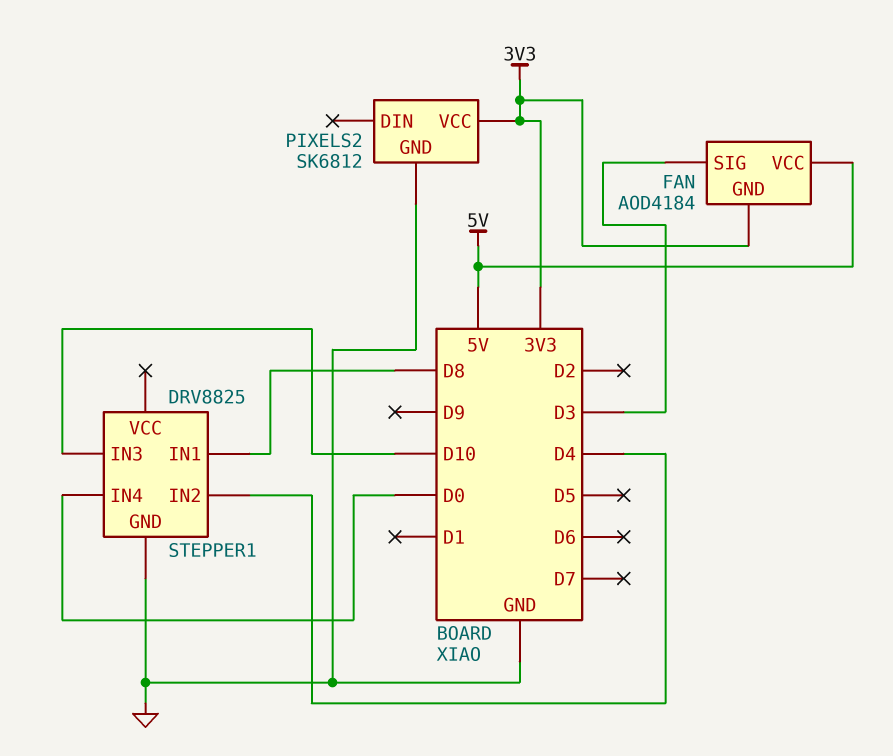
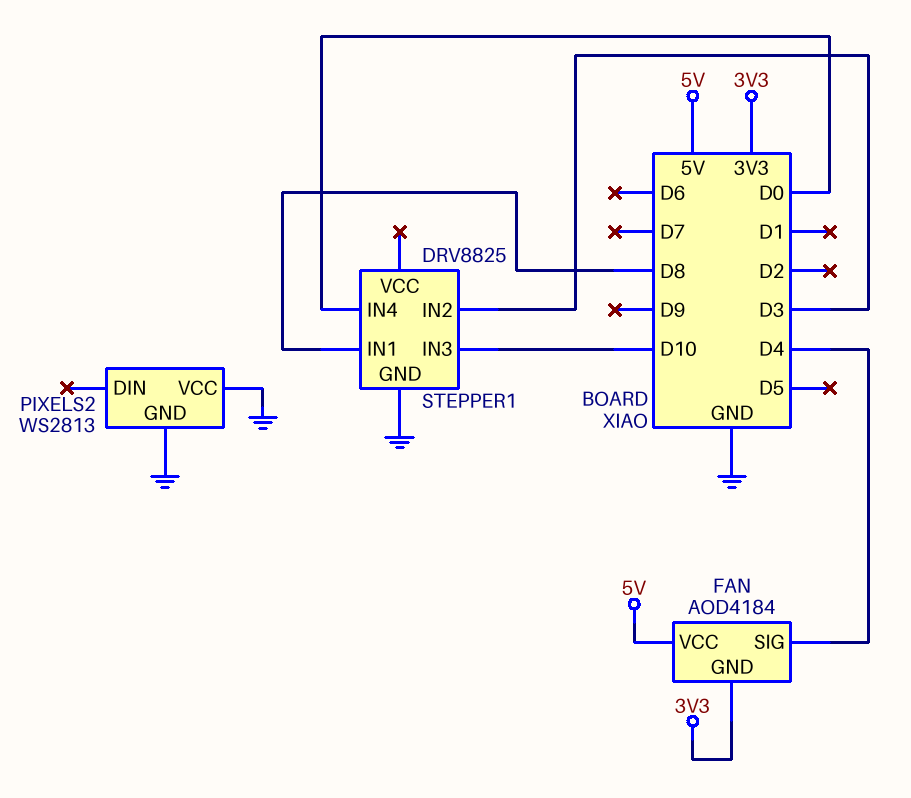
FAN pin SIG: D3 -> D4
PIXELS2: SK6812 -> WS2813
PIXELS2 pin VCC: 3V3 -> GND
STEPPER1 pin IN2: D4 -> D3

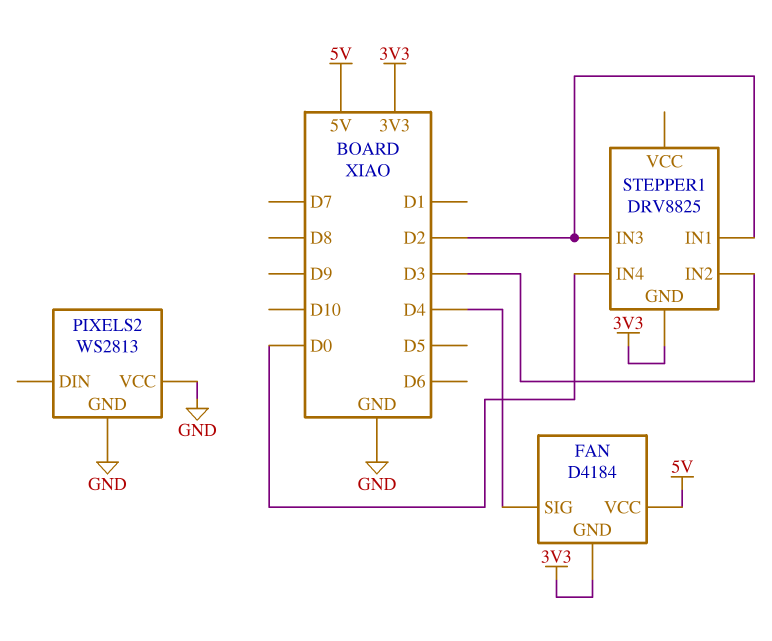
FAN: AOD4184 -> D4184
STEPPER1 pin GND: GND -> 3V3
STEPPER1 pin IN1: D8 -> D2
STEPPER1 pin IN3: D10 -> D2

